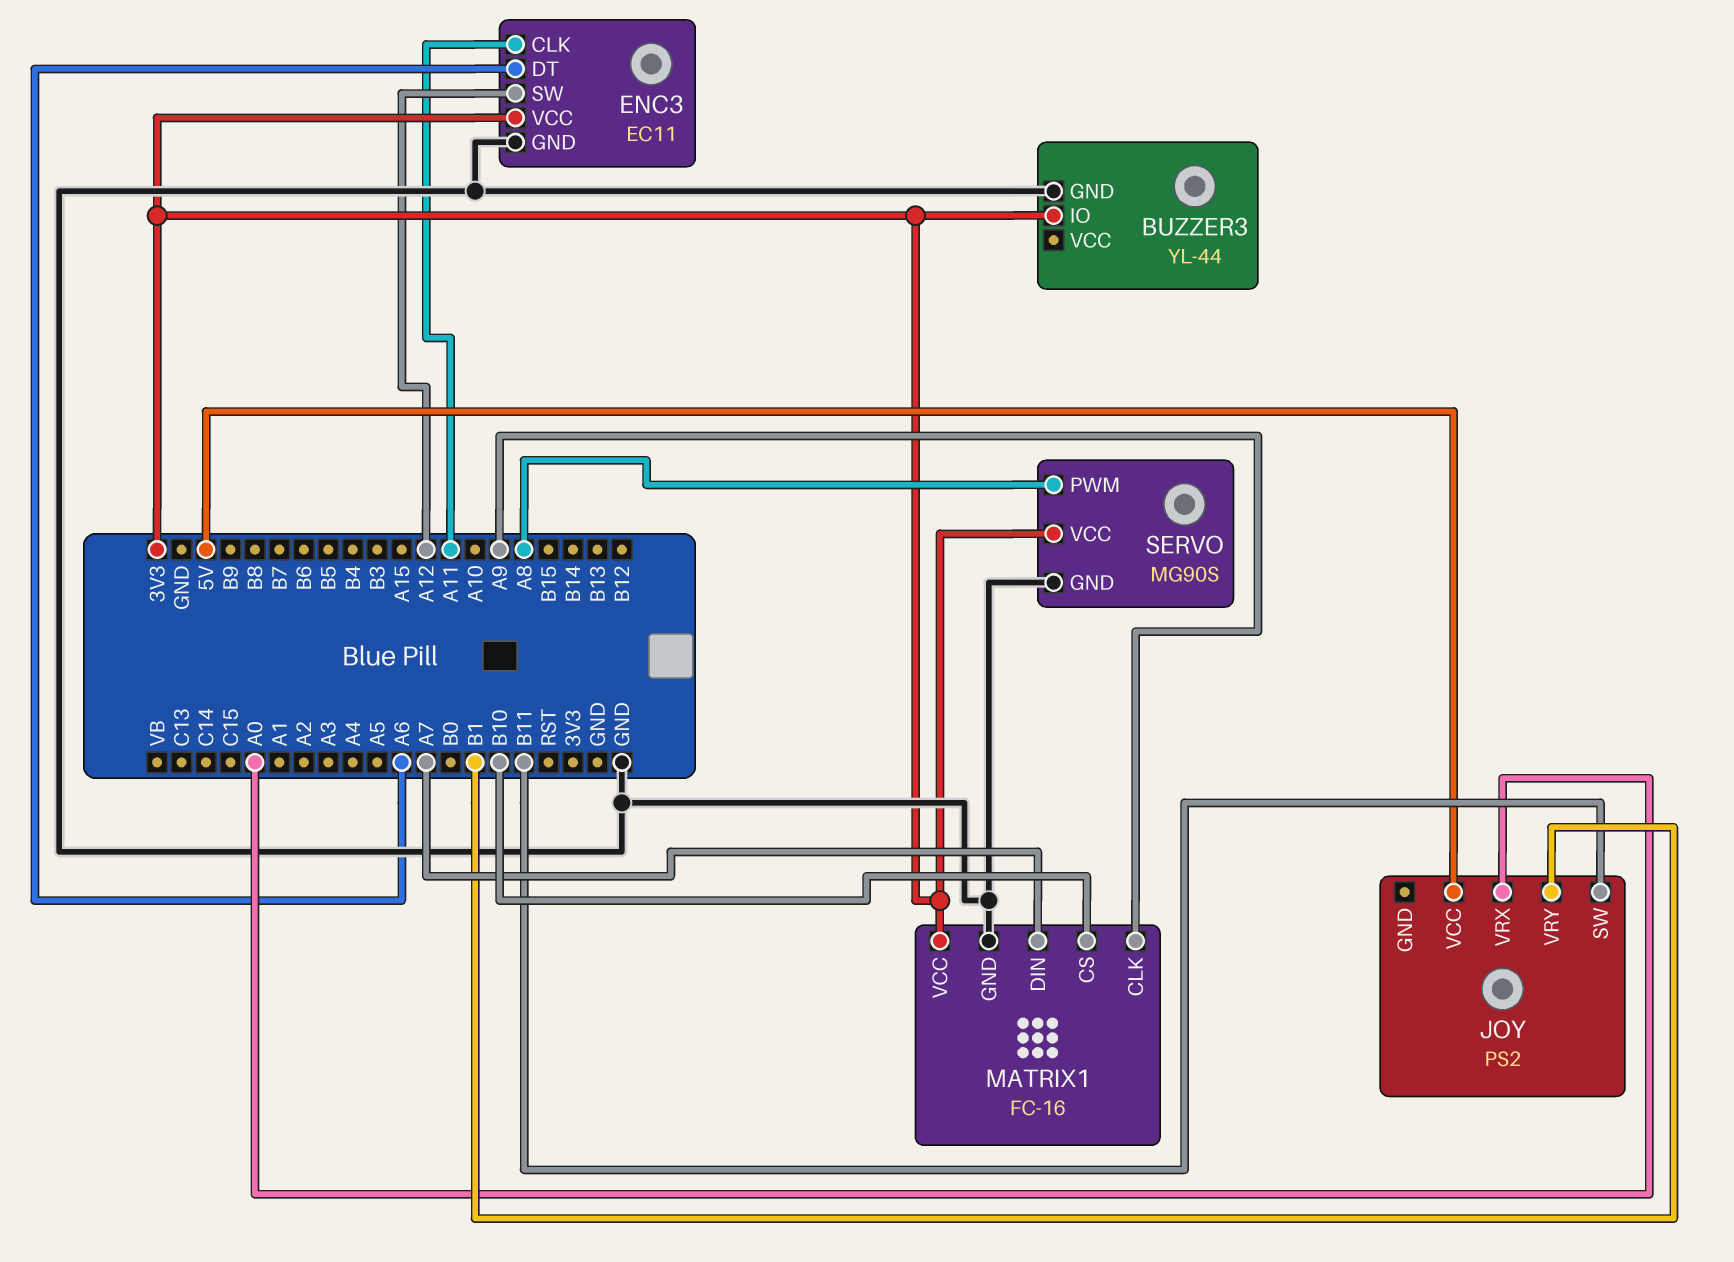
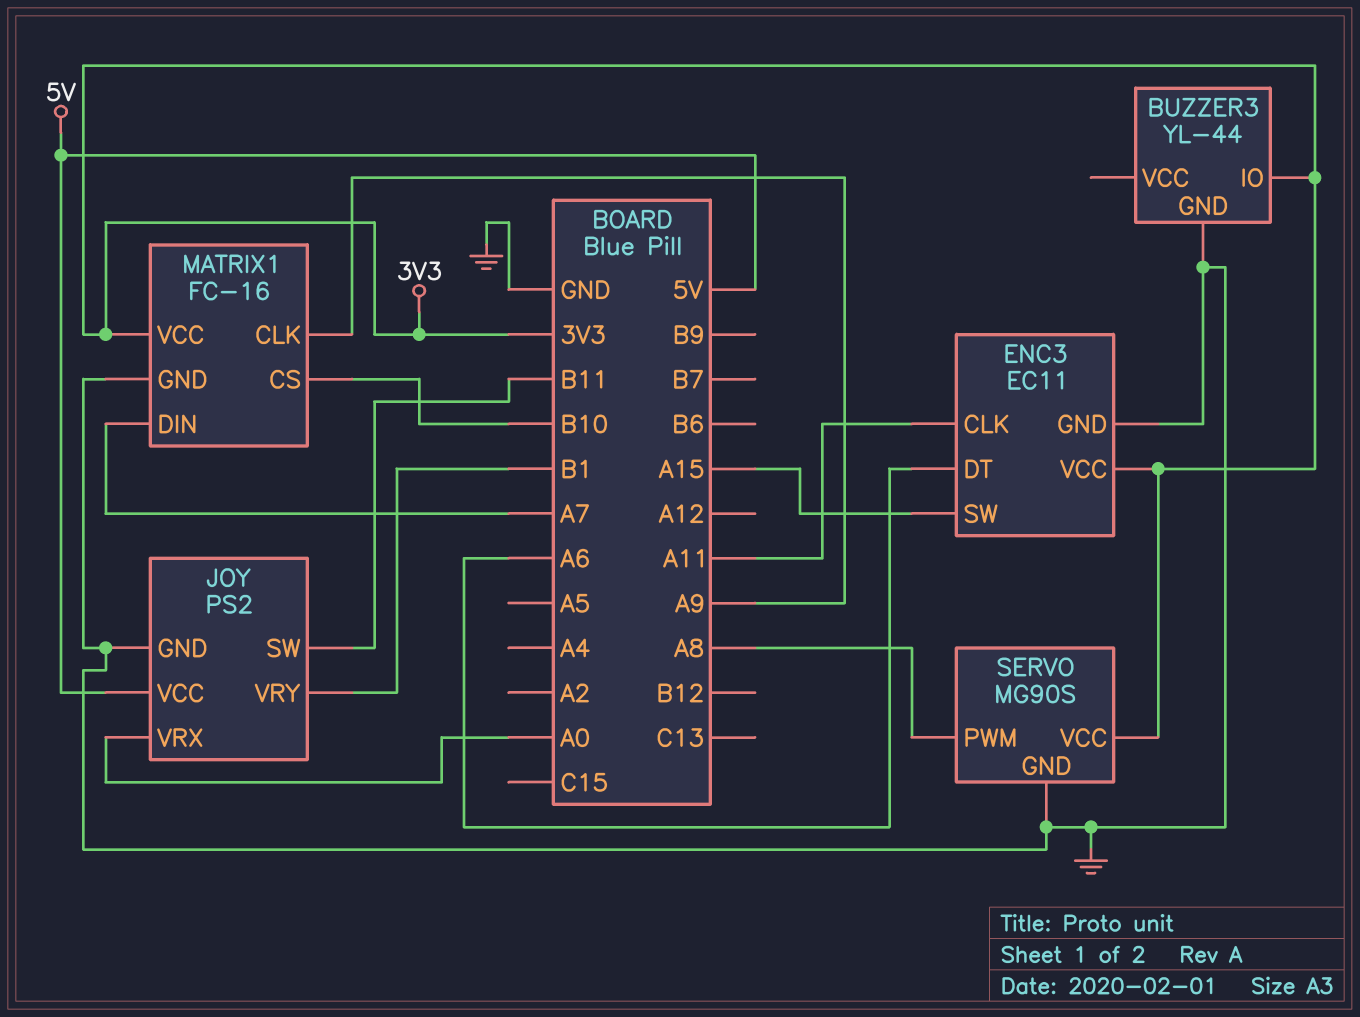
ENC3 pin SW: A12 -> A15
JOY pin GND: none -> GND

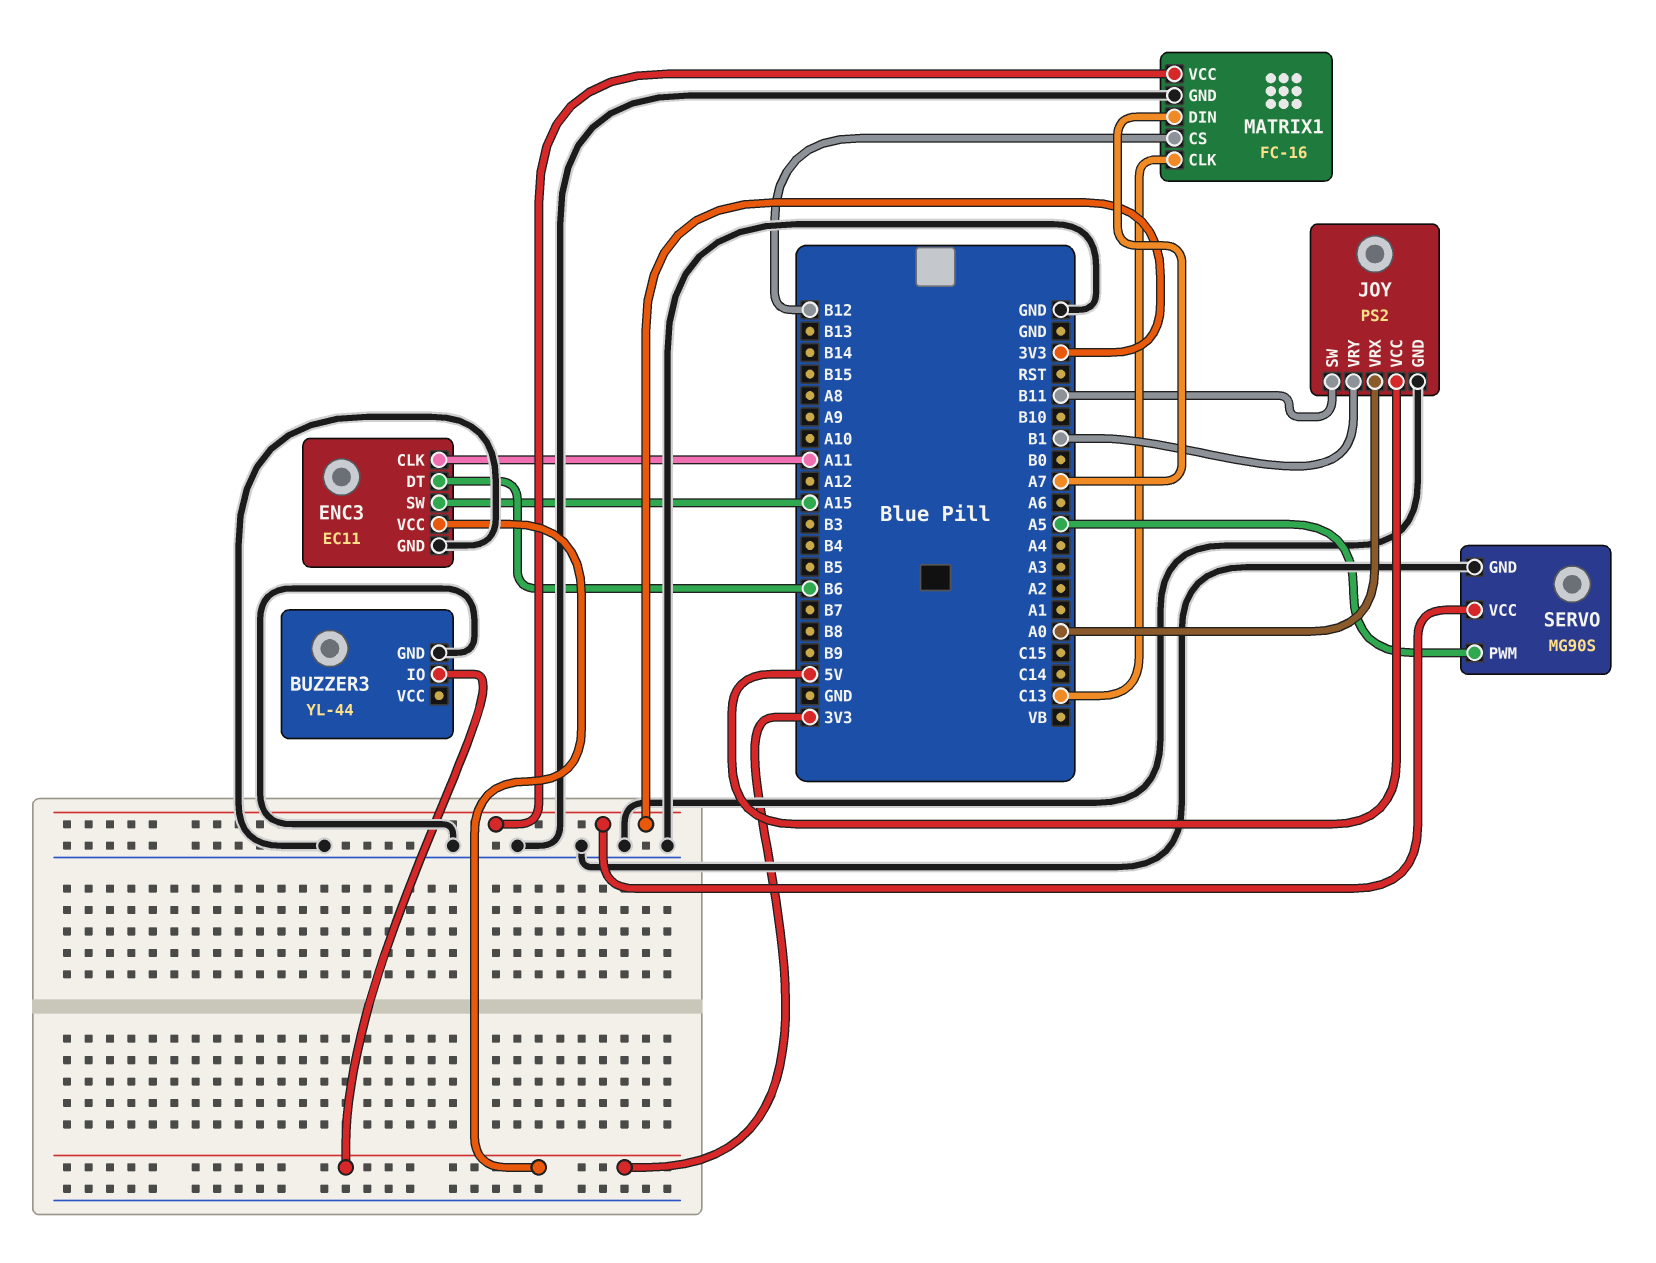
ENC3 pin DT: A6 -> B6
MATRIX1 pin CLK: A9 -> C13
MATRIX1 pin CS: B10 -> B12
SERVO pin PWM: A8 -> A5

